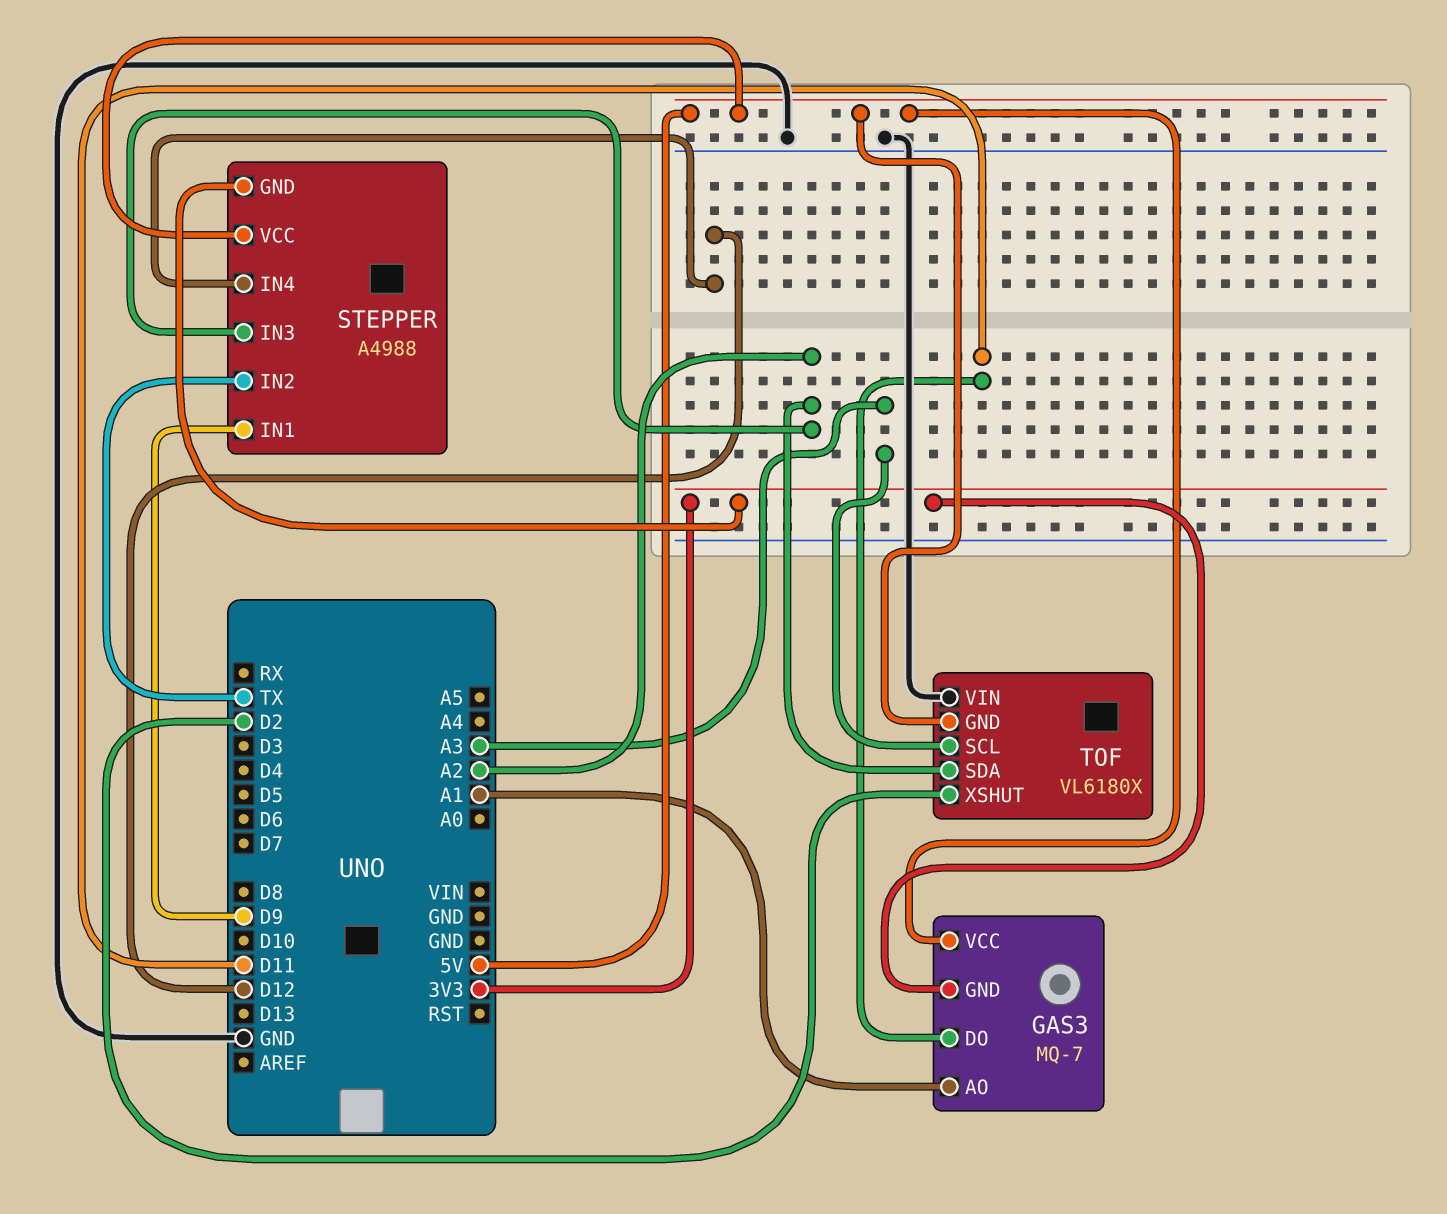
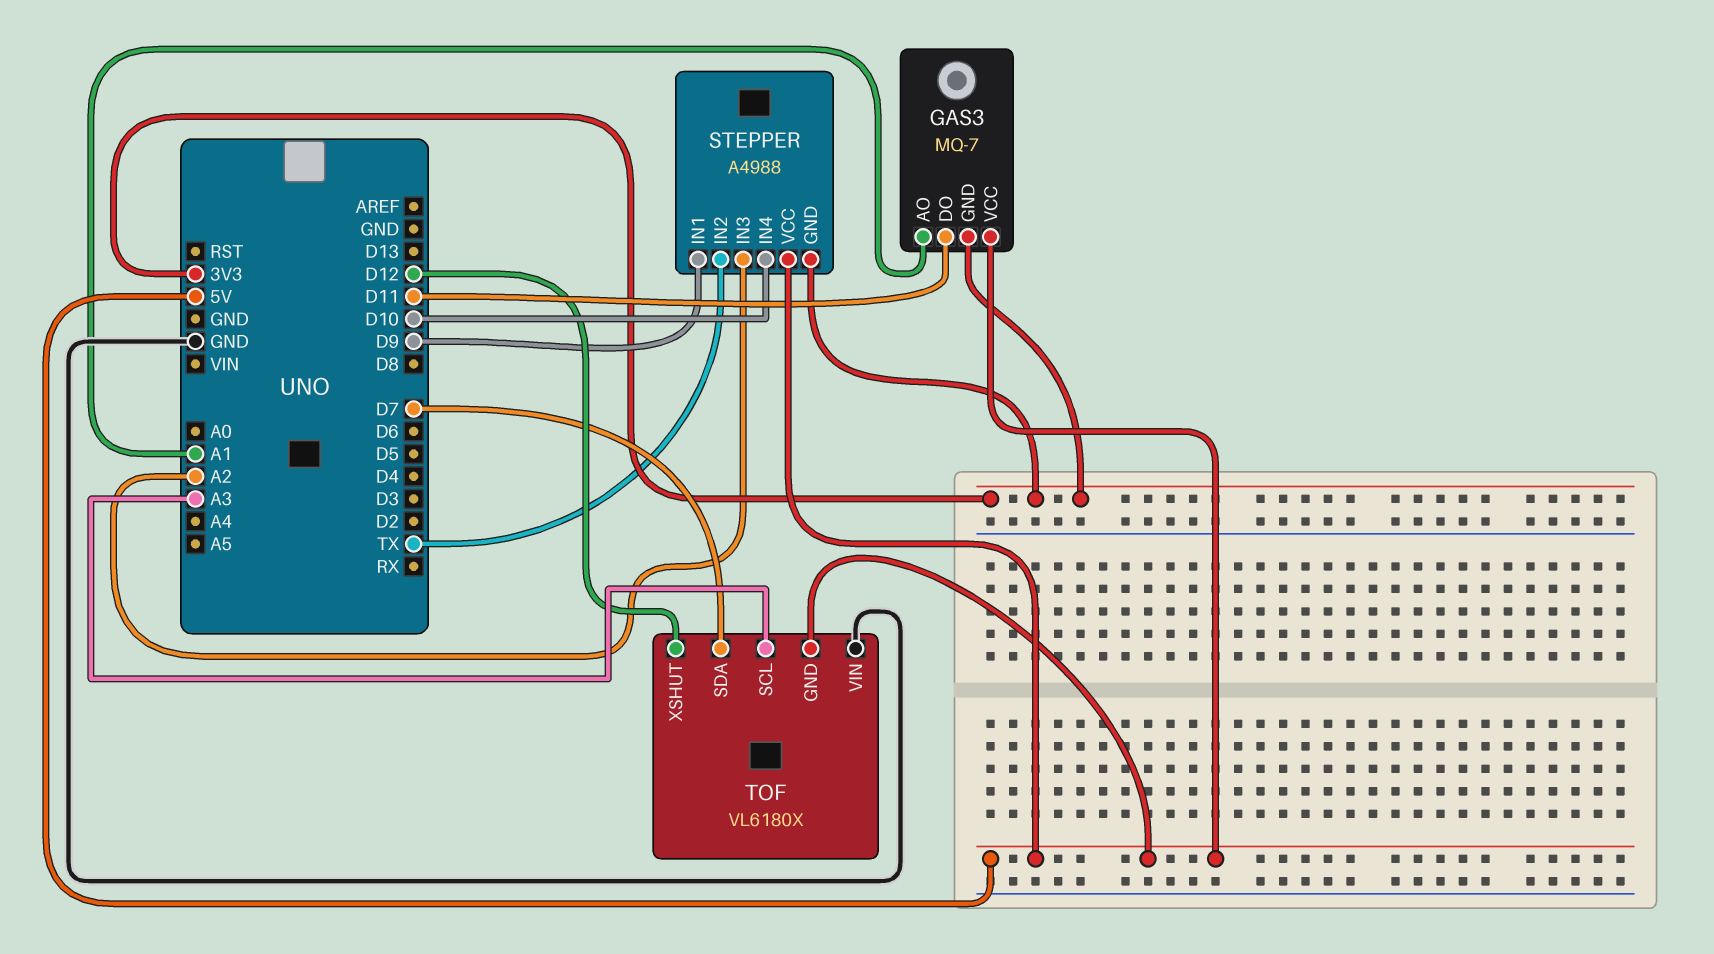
STEPPER pin IN4: D12 -> D10
TOF pin SDA: A2 -> D7
TOF pin XSHUT: D2 -> D12

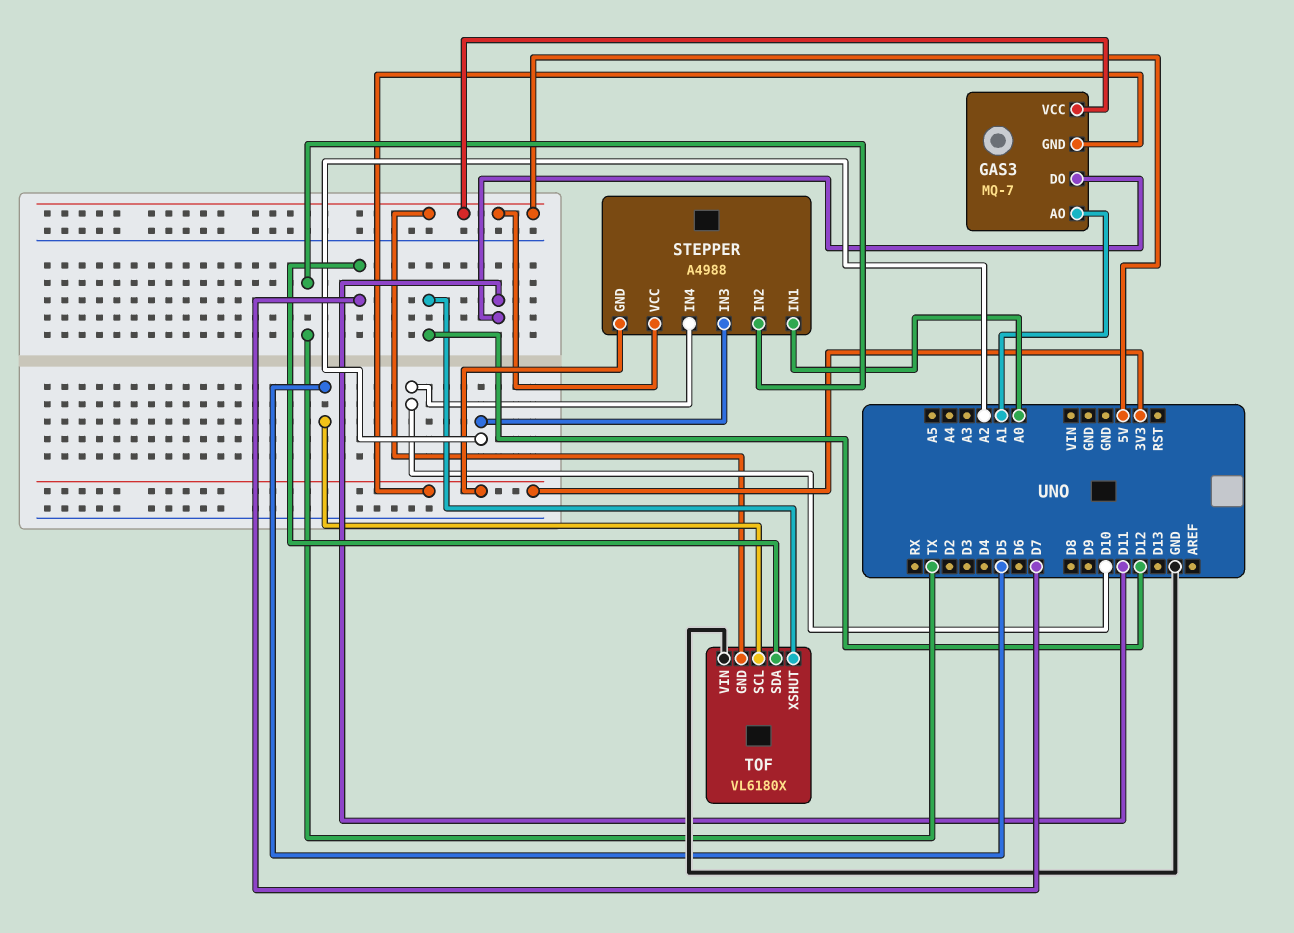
STEPPER pin IN1: D9 -> A0
TOF pin SCL: A3 -> D5

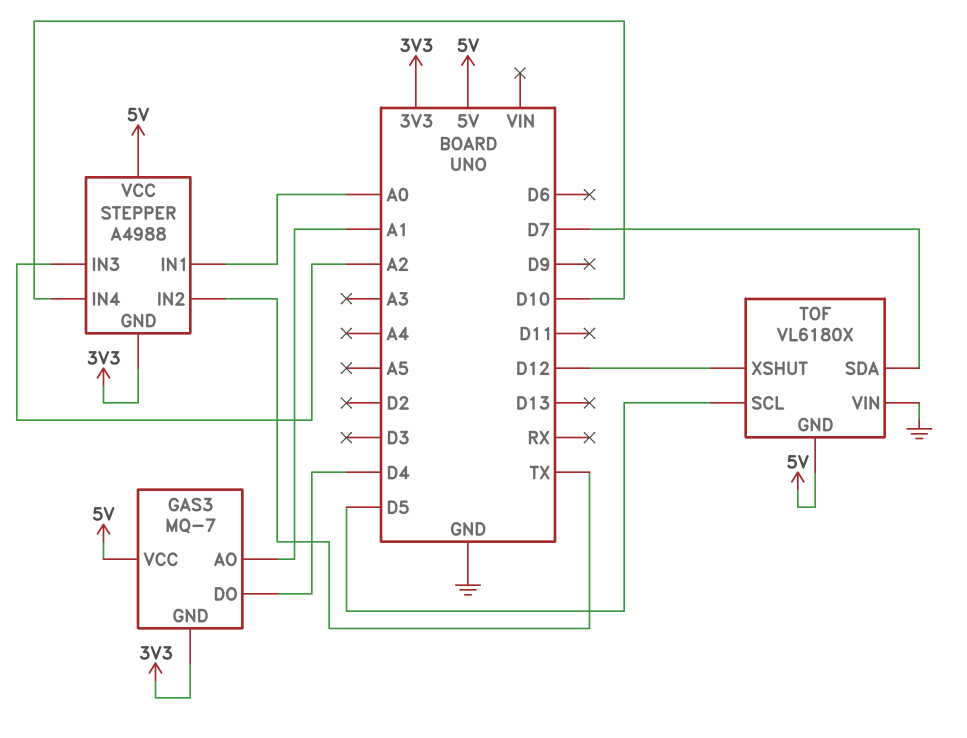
GAS3 pin DO: D11 -> D4

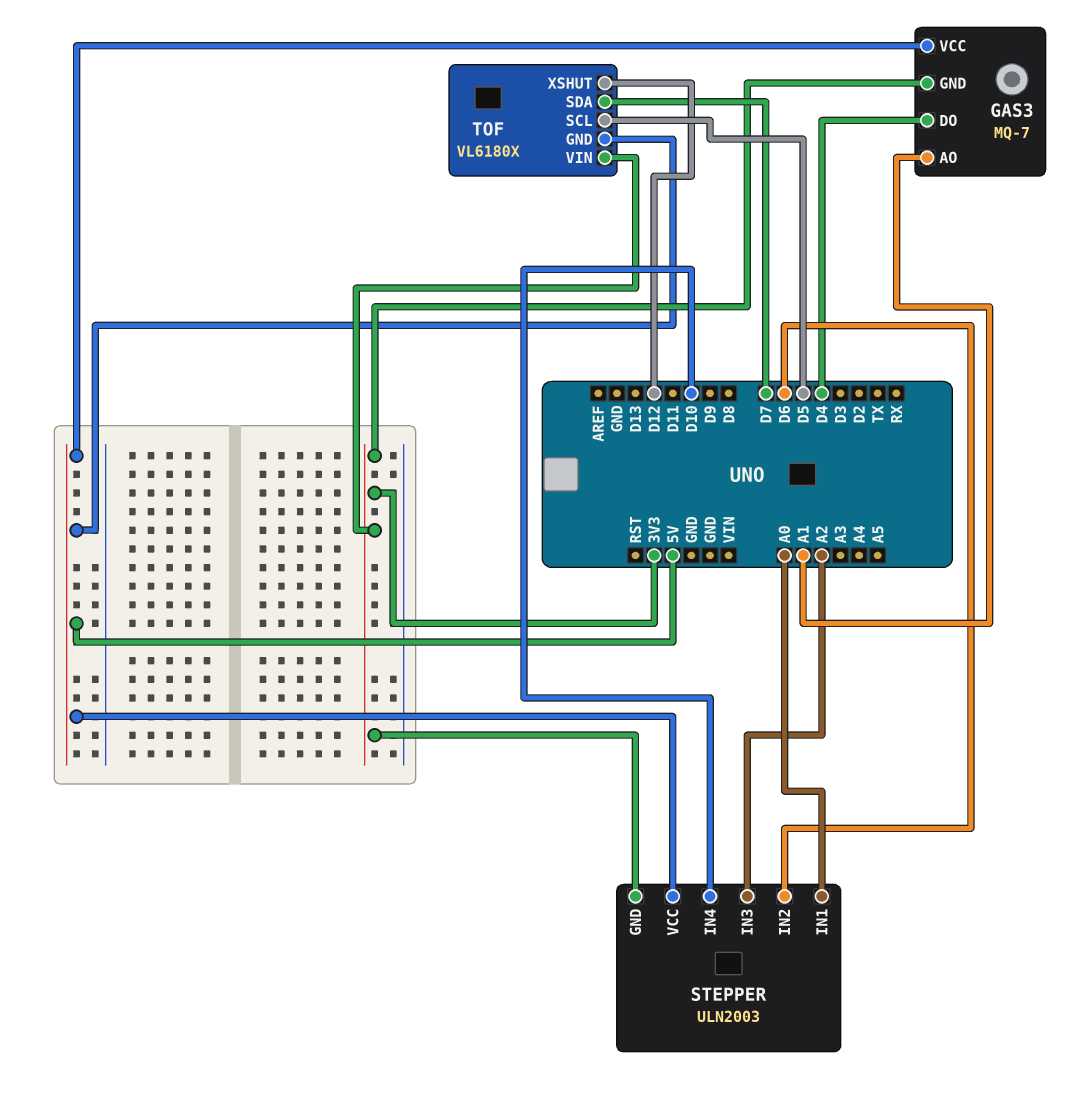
STEPPER: A4988 -> ULN2003
STEPPER pin IN2: TX -> D6
TOF pin VIN: GND -> 3V3

